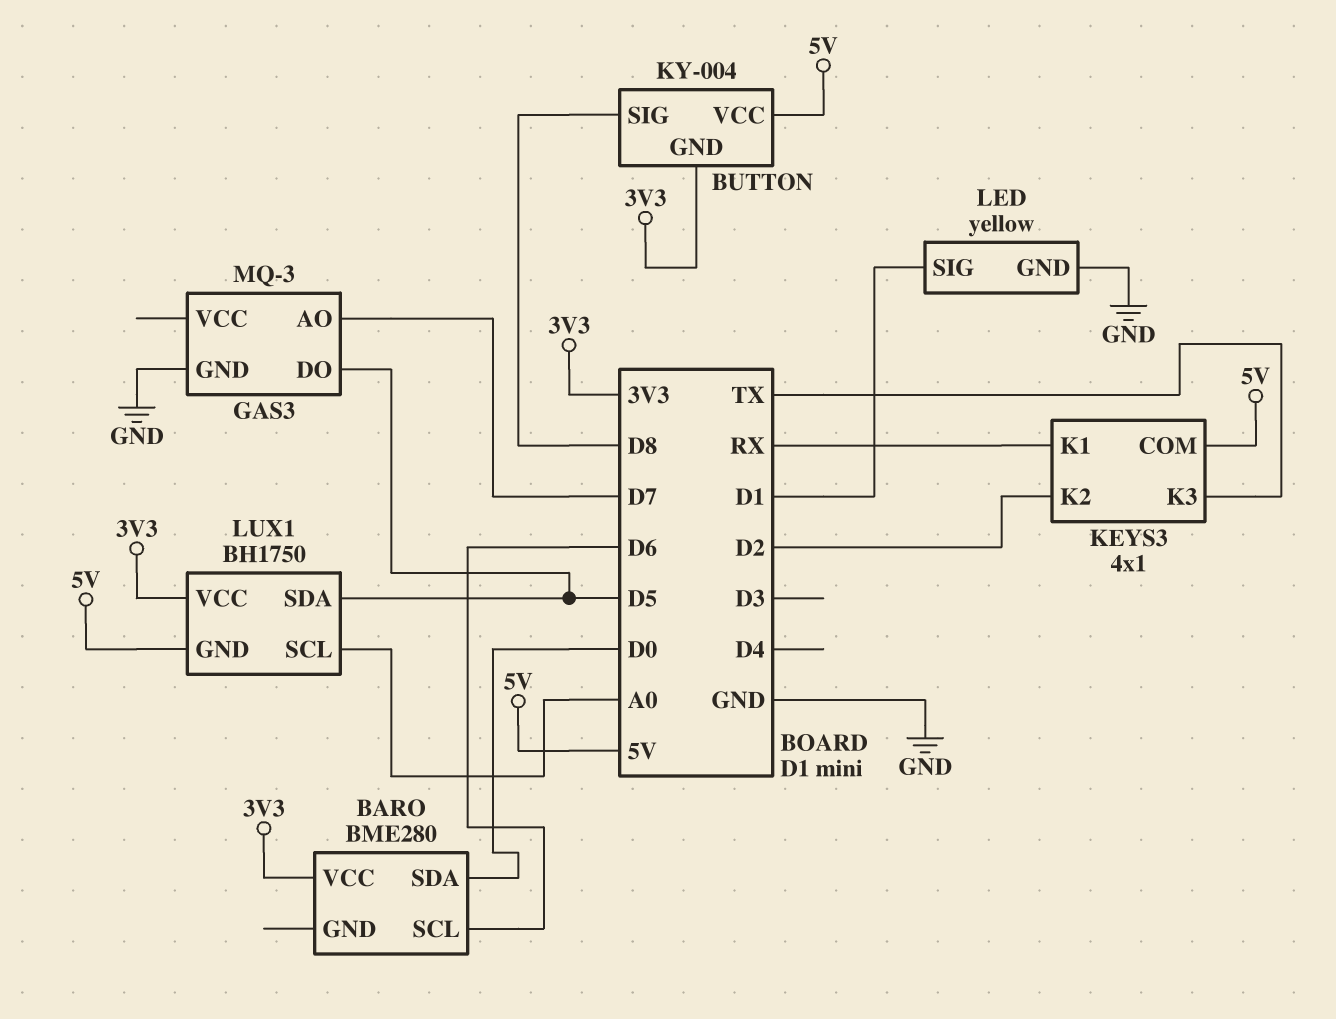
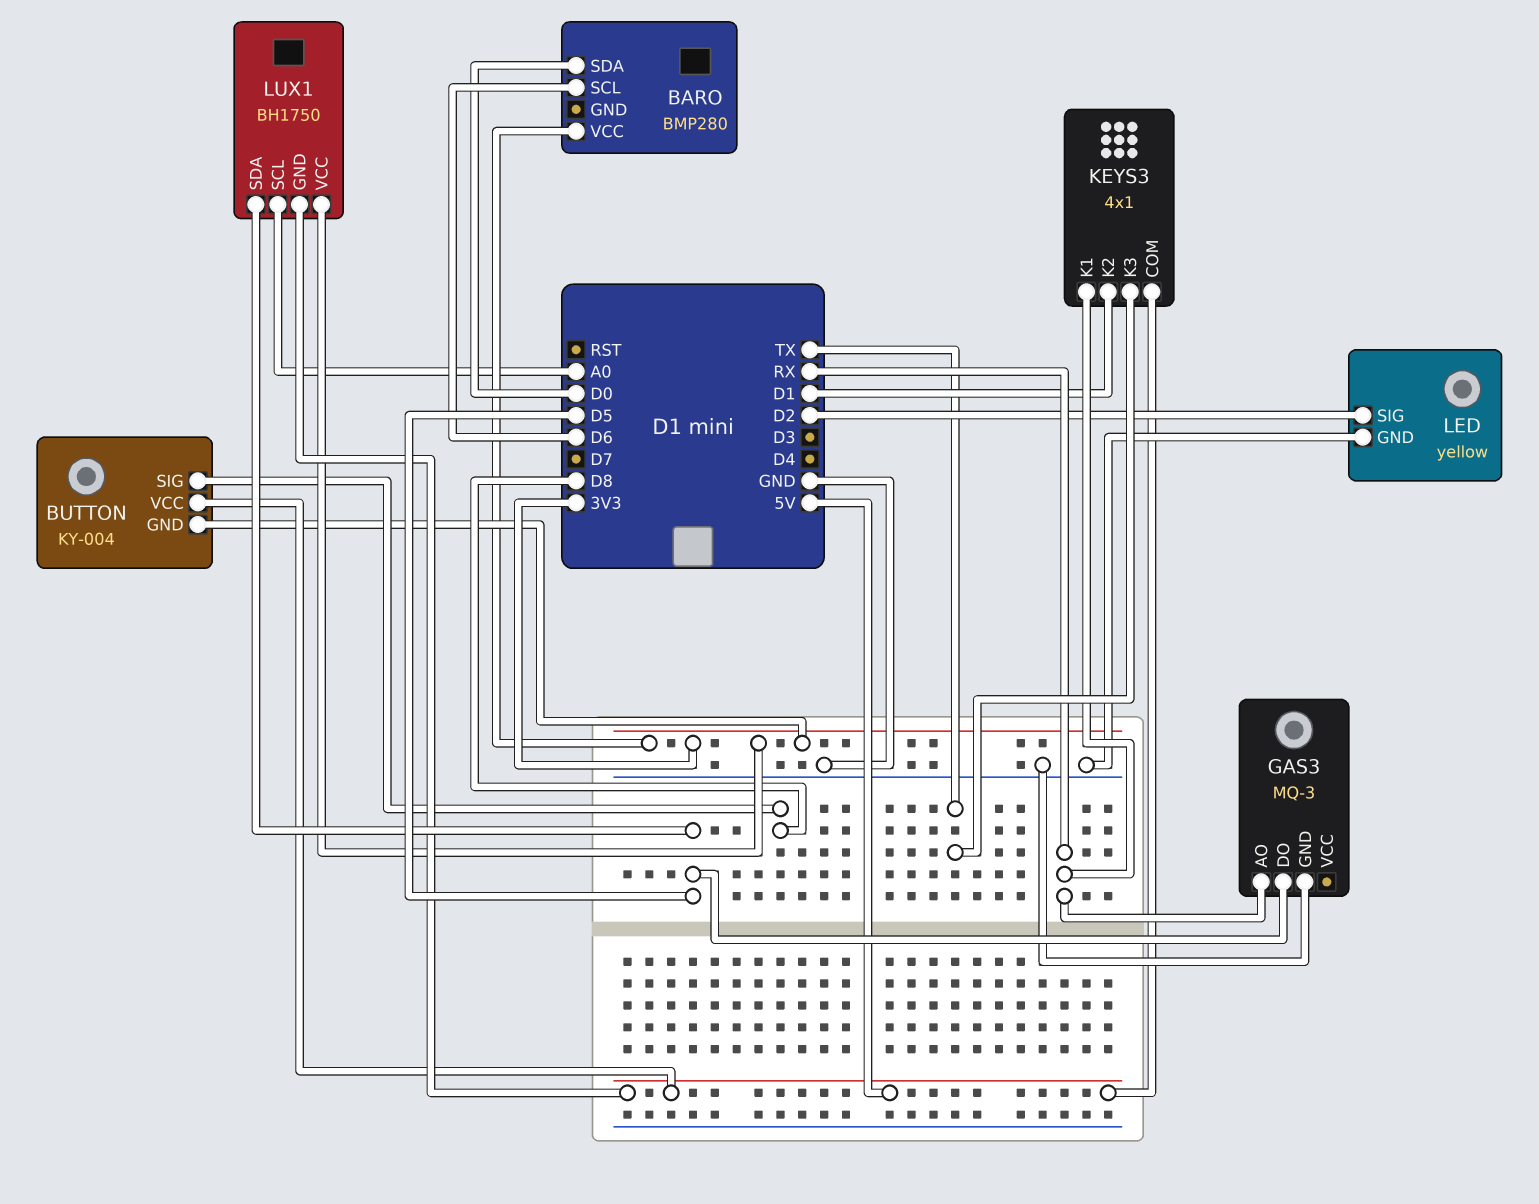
BARO: BME280 -> BMP280
GAS3 pin AO: D7 -> RX
KEYS3 pin K2: D2 -> D1
LED pin SIG: D1 -> D2

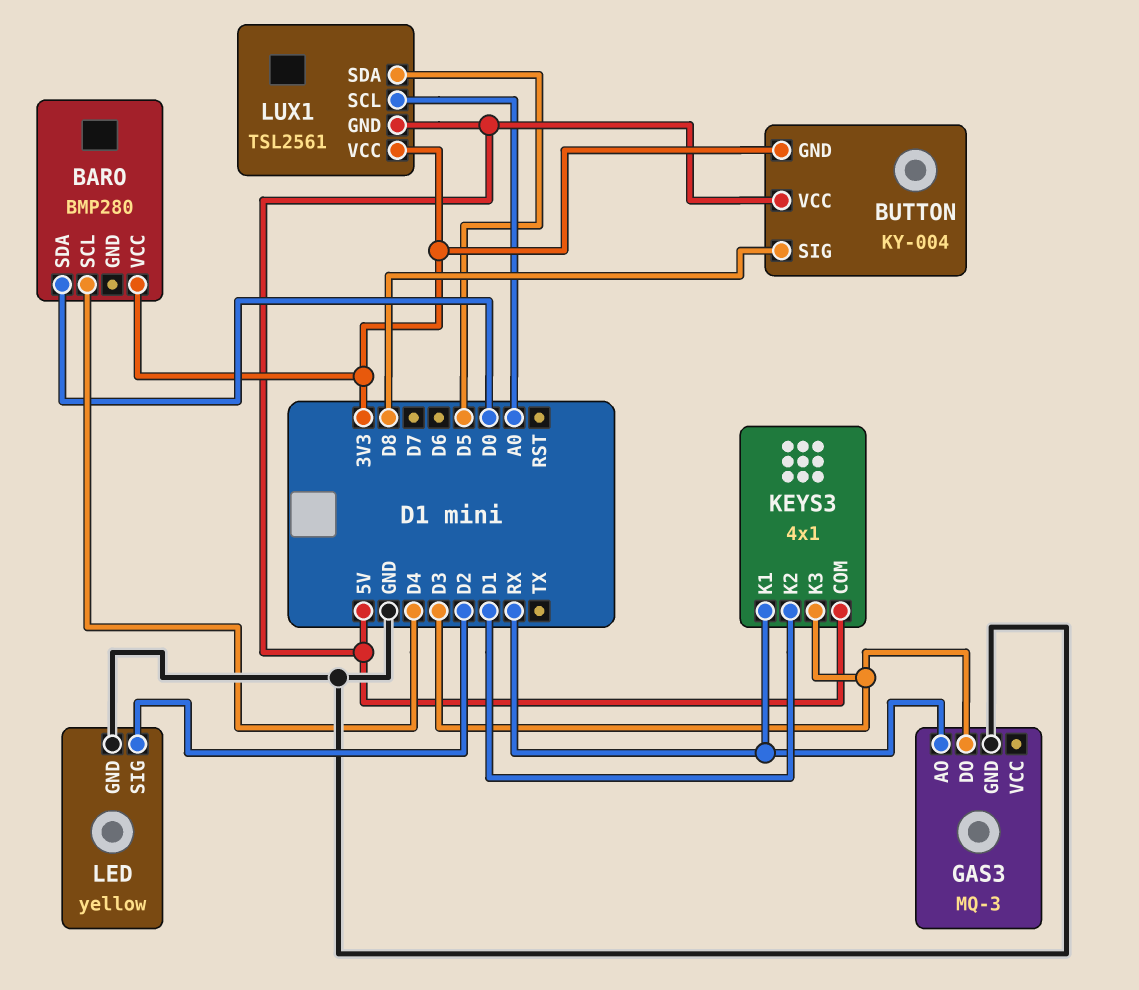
BARO pin SCL: D6 -> D4
GAS3 pin DO: D5 -> D3
KEYS3 pin K3: TX -> D3
LUX1: BH1750 -> TSL2561

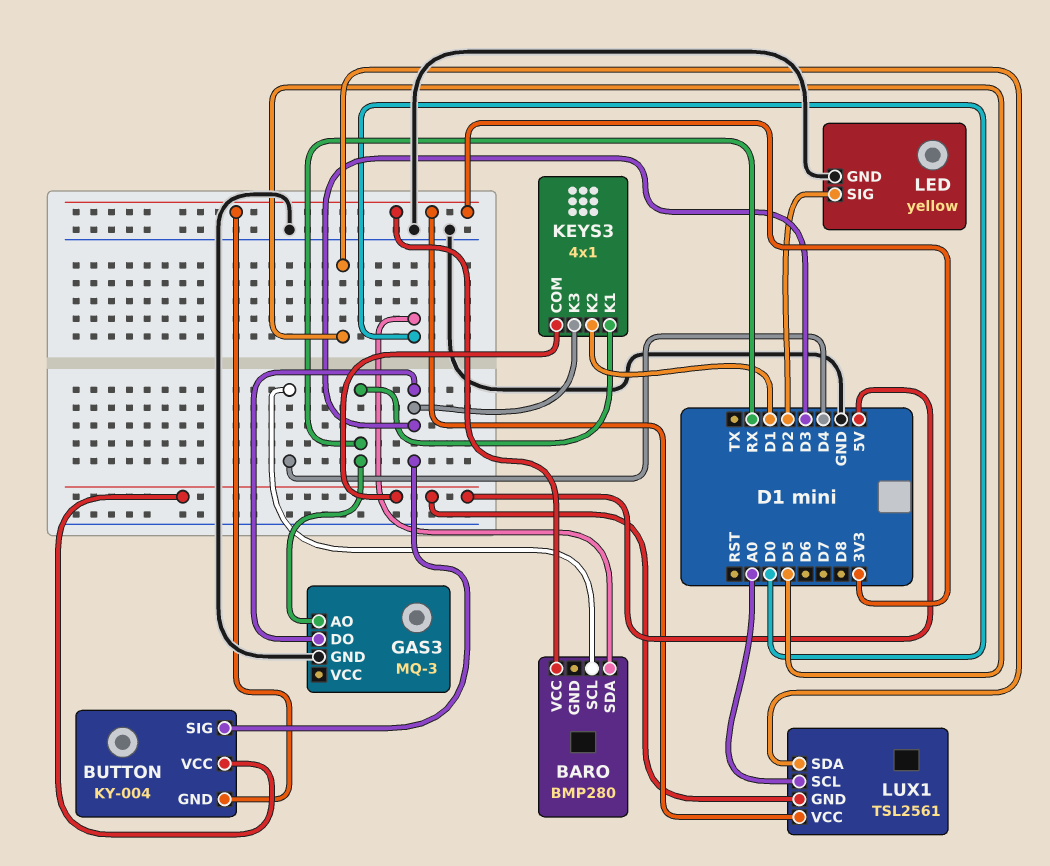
BUTTON pin SIG: D8 -> D3

